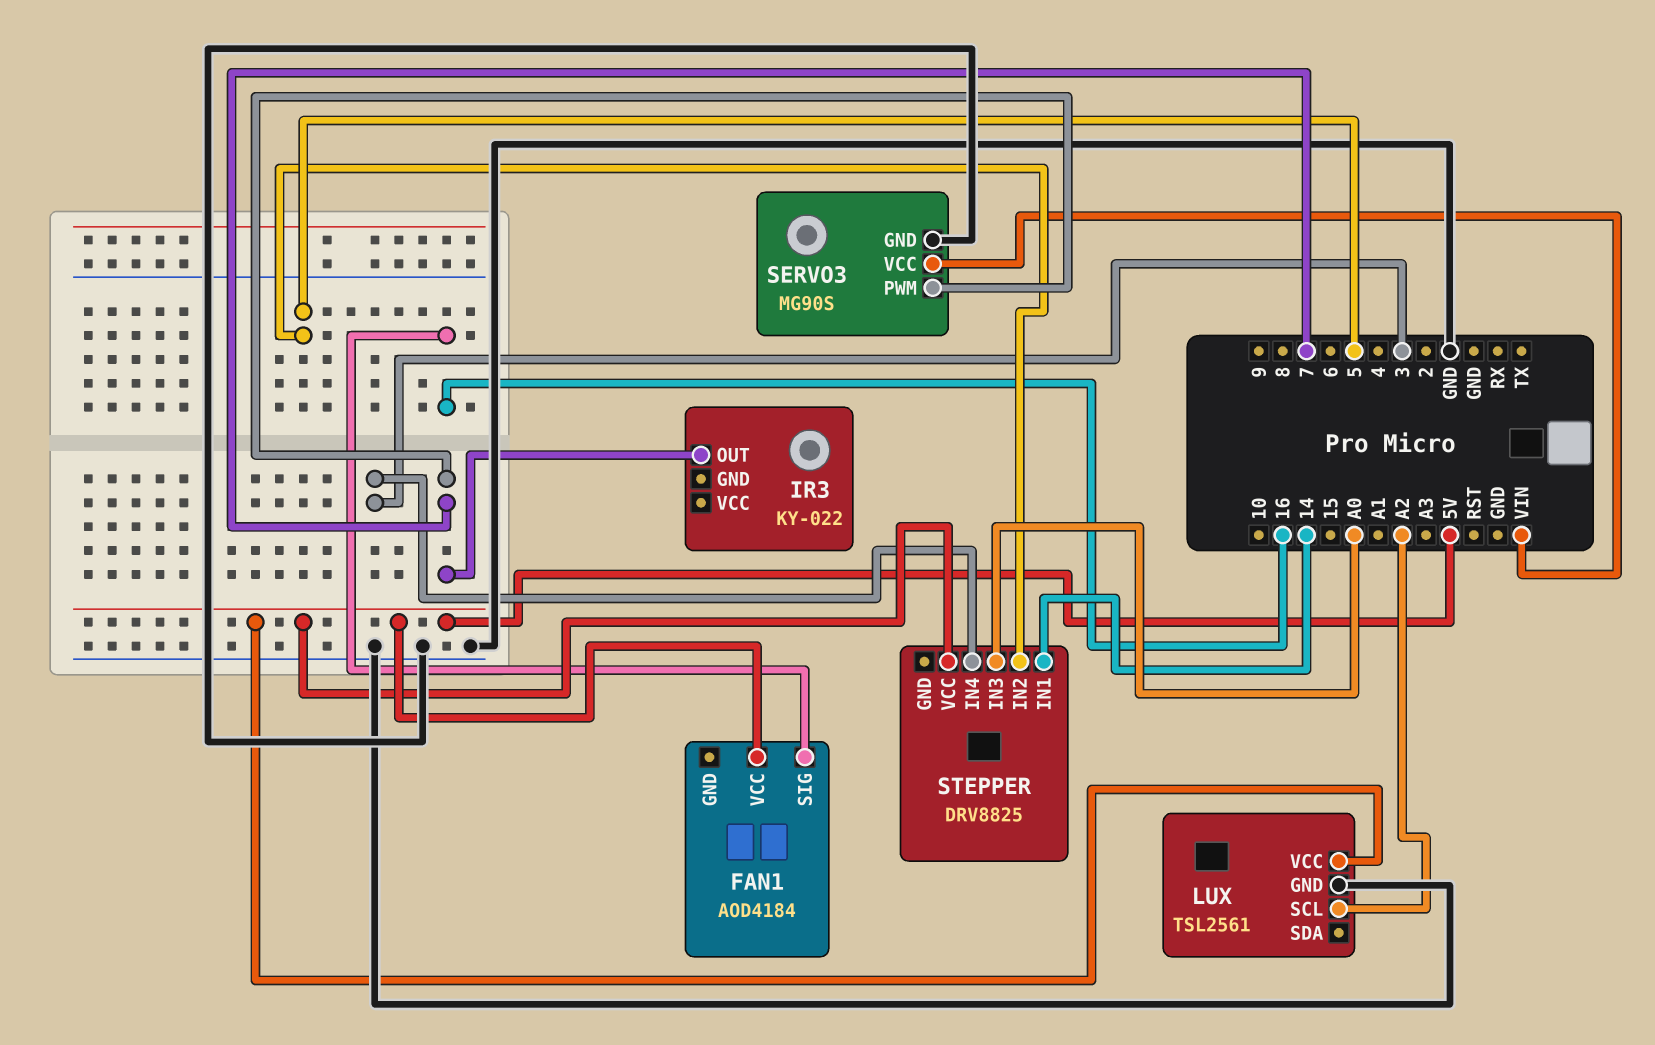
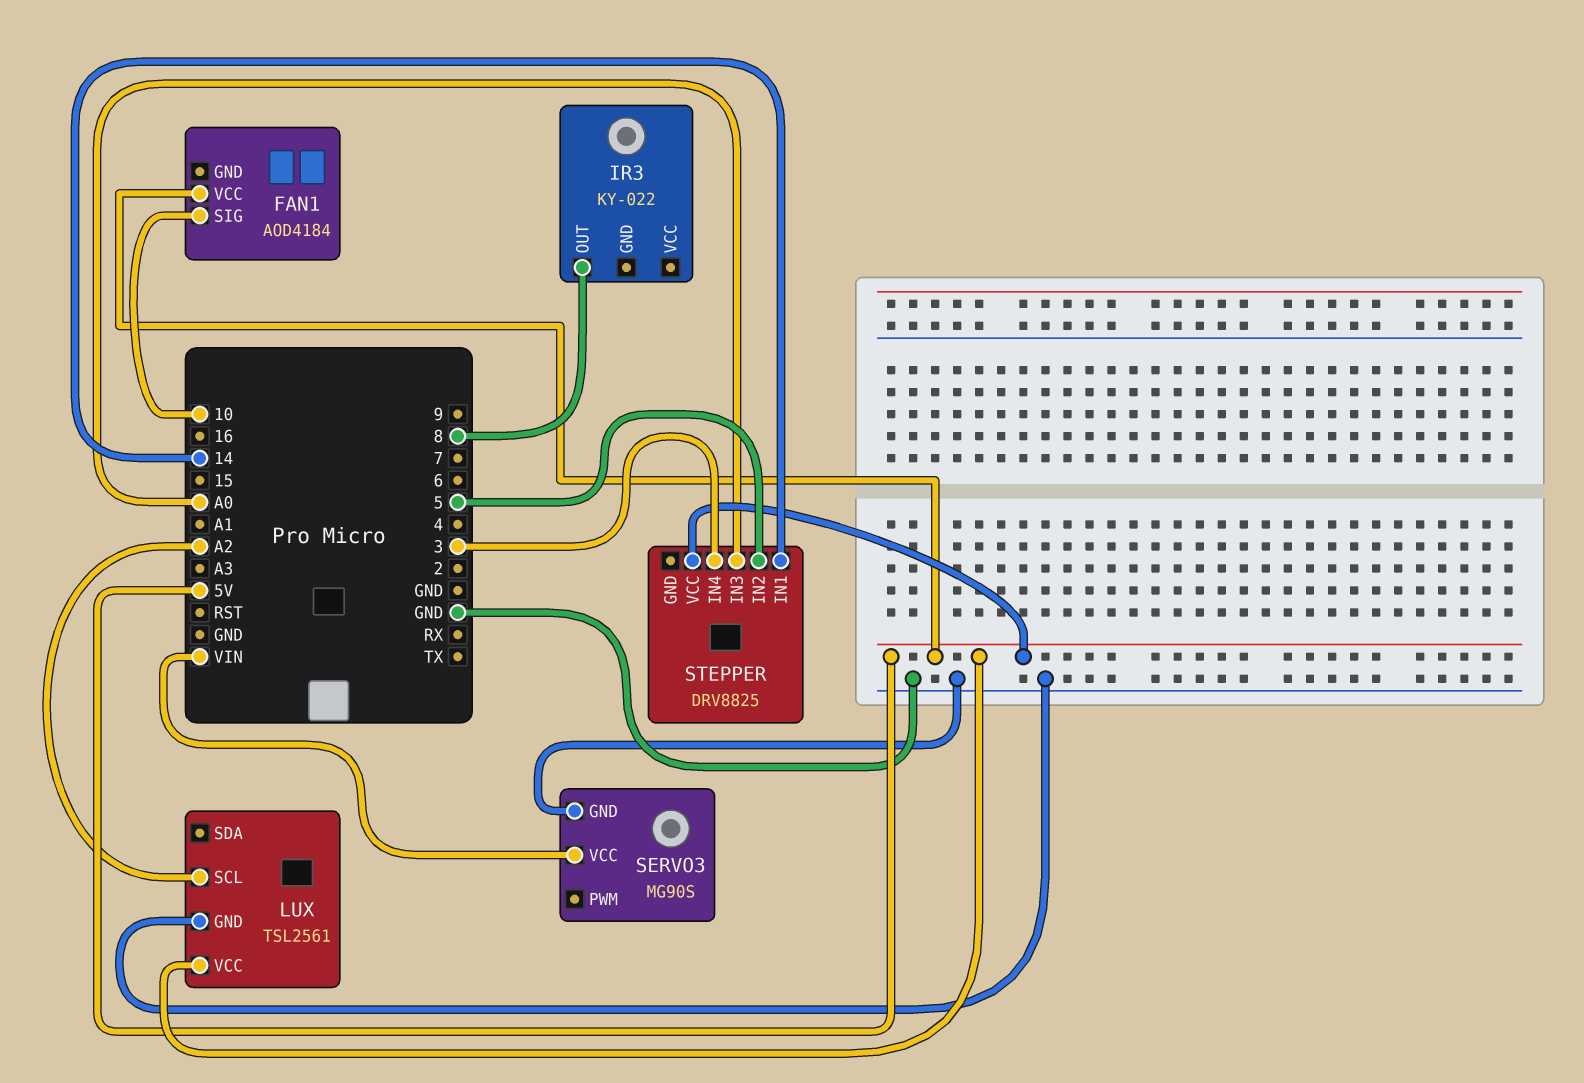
FAN1 pin SIG: 16 -> 10
IR3 pin OUT: 7 -> 8
SERVO3 pin PWM: 7 -> none

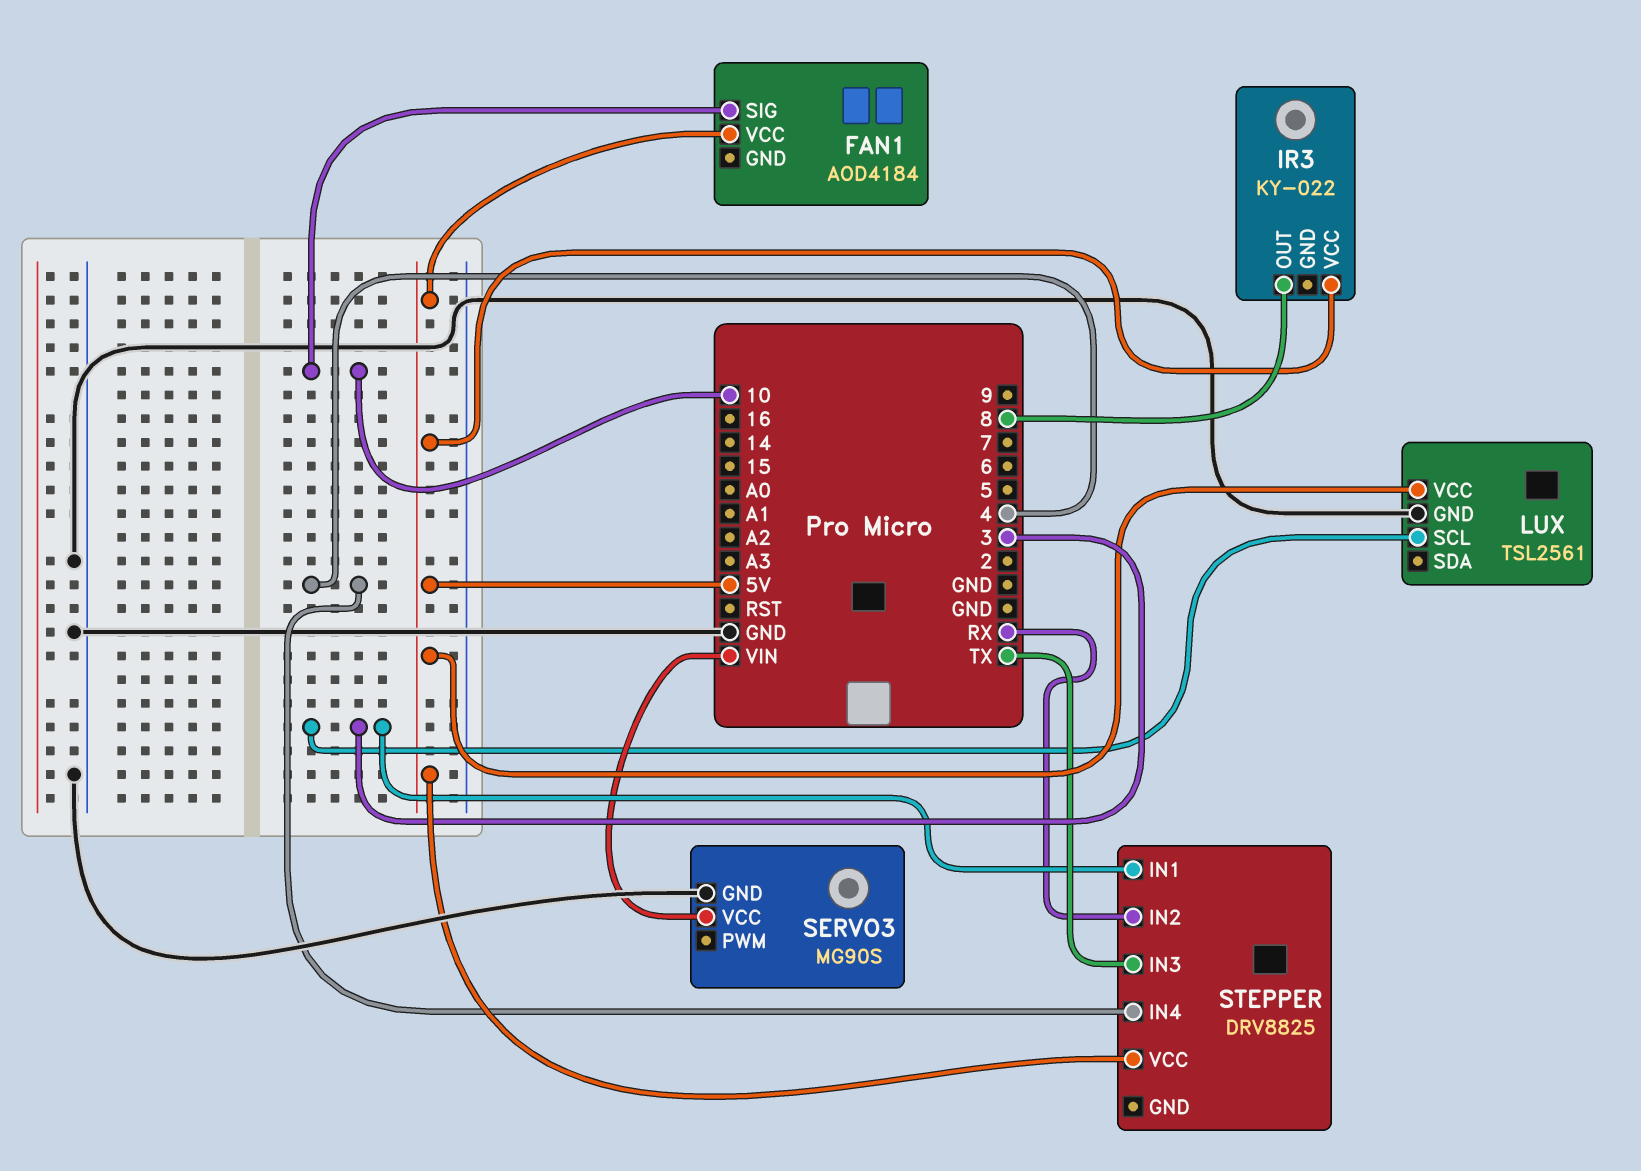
IR3 pin VCC: none -> 5V
LUX pin SCL: A2 -> 3
STEPPER pin IN1: 14 -> 3
STEPPER pin IN2: 5 -> RX
STEPPER pin IN3: A0 -> TX
STEPPER pin IN4: 3 -> 4

